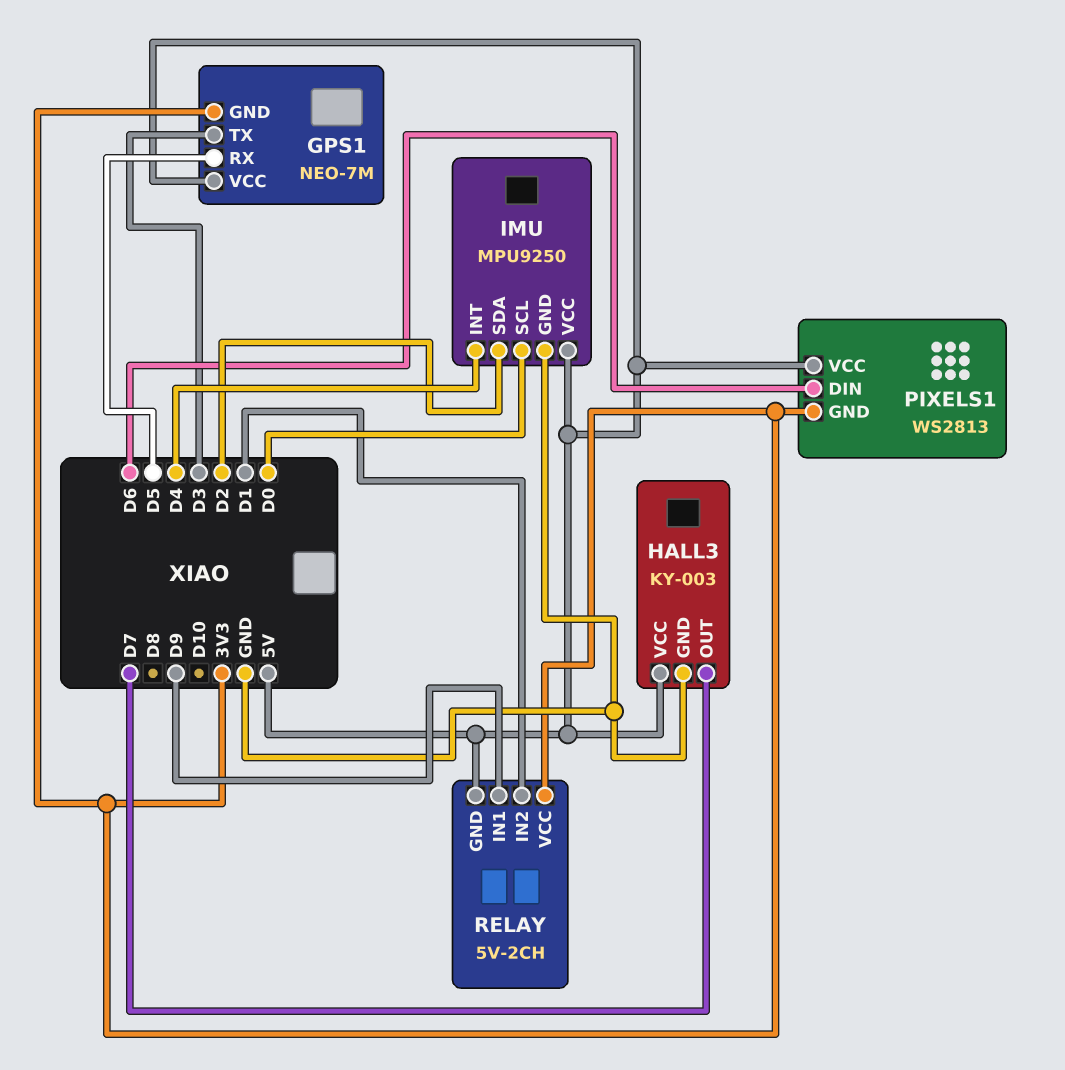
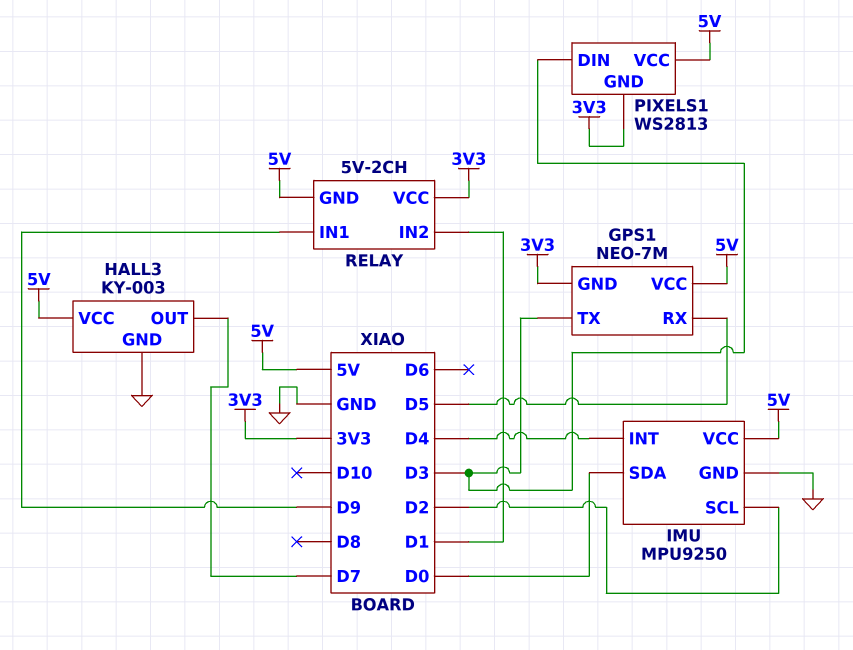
IMU pin SCL: D0 -> D2
IMU pin SDA: D2 -> D0
PIXELS1 pin DIN: D6 -> D3

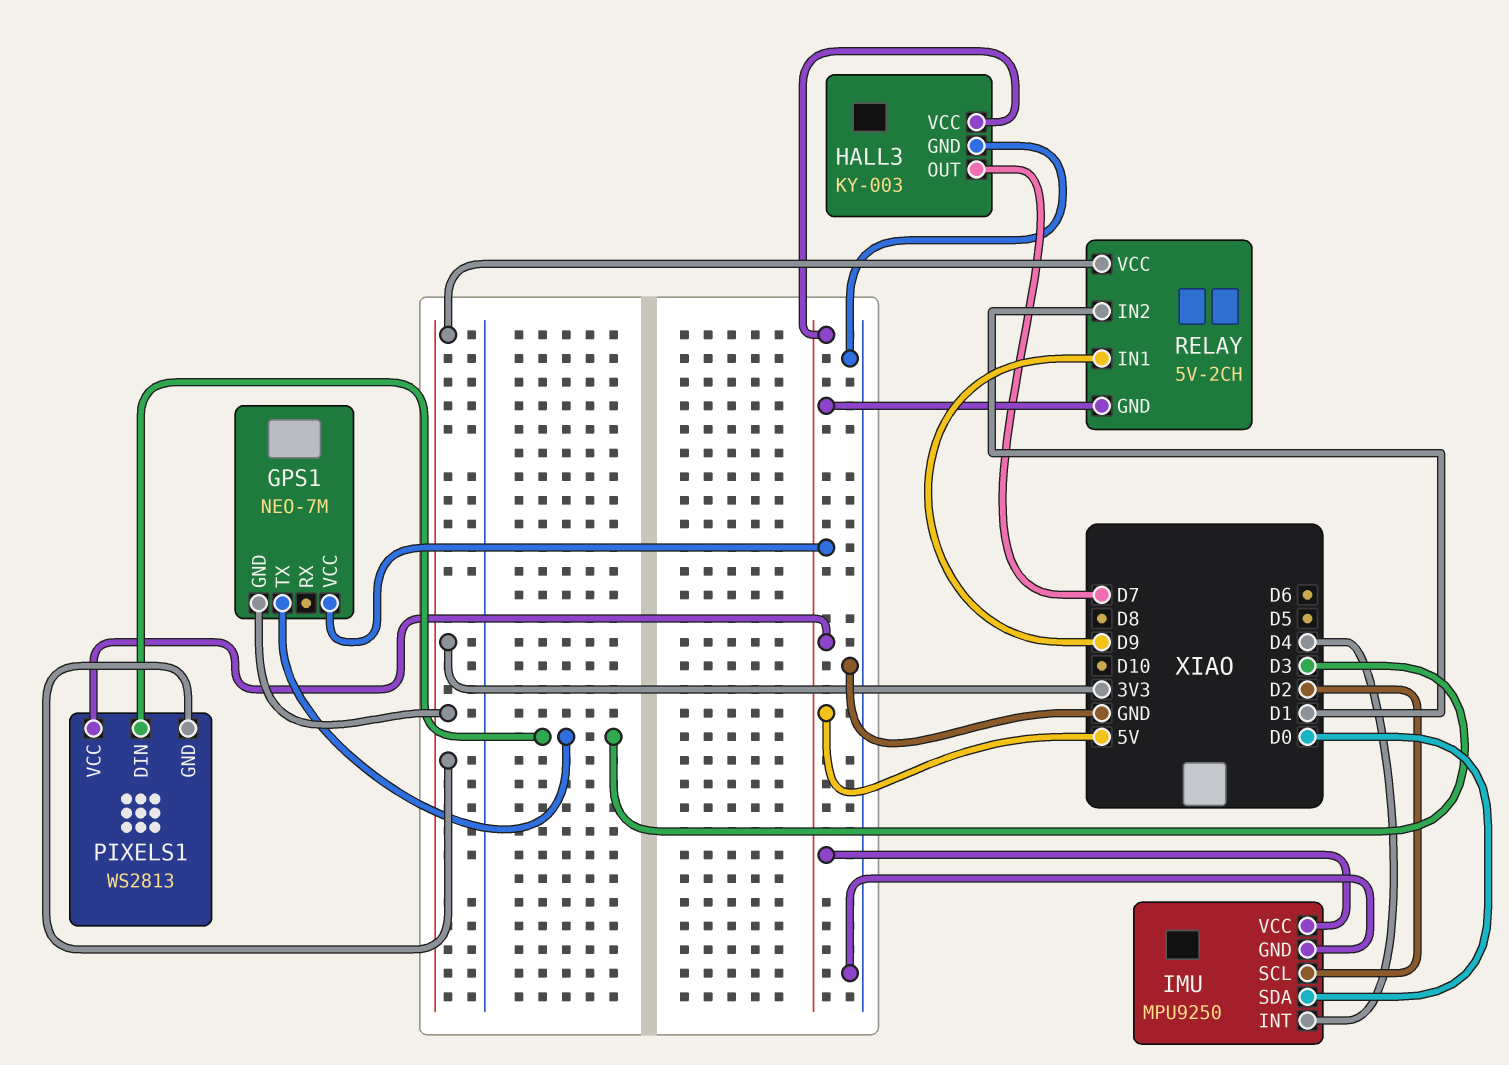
GPS1 pin RX: D5 -> none

